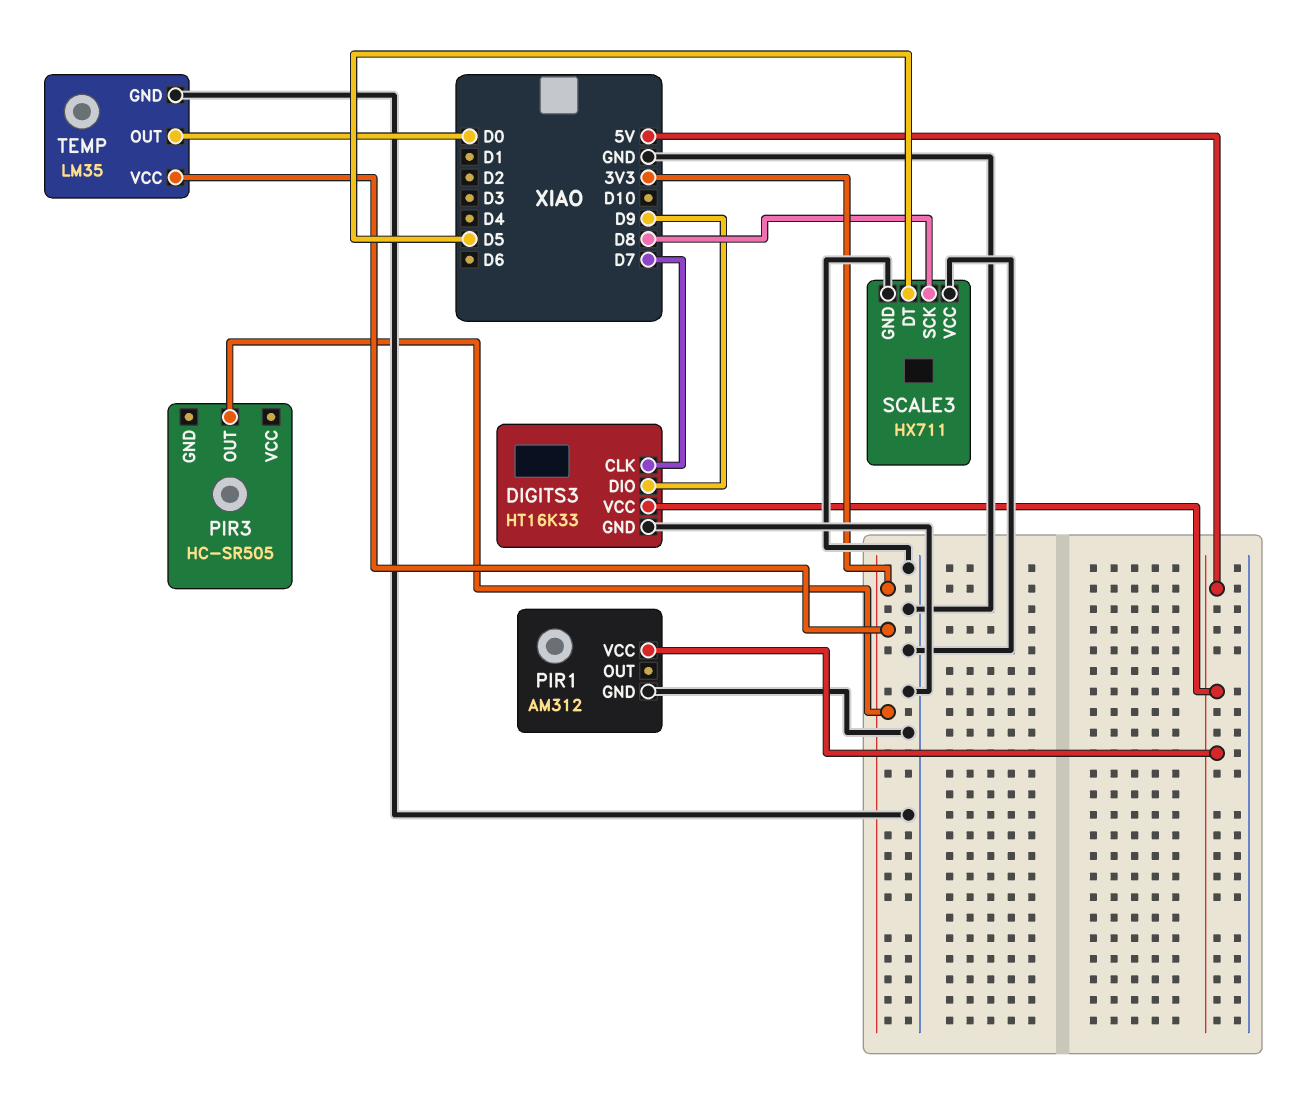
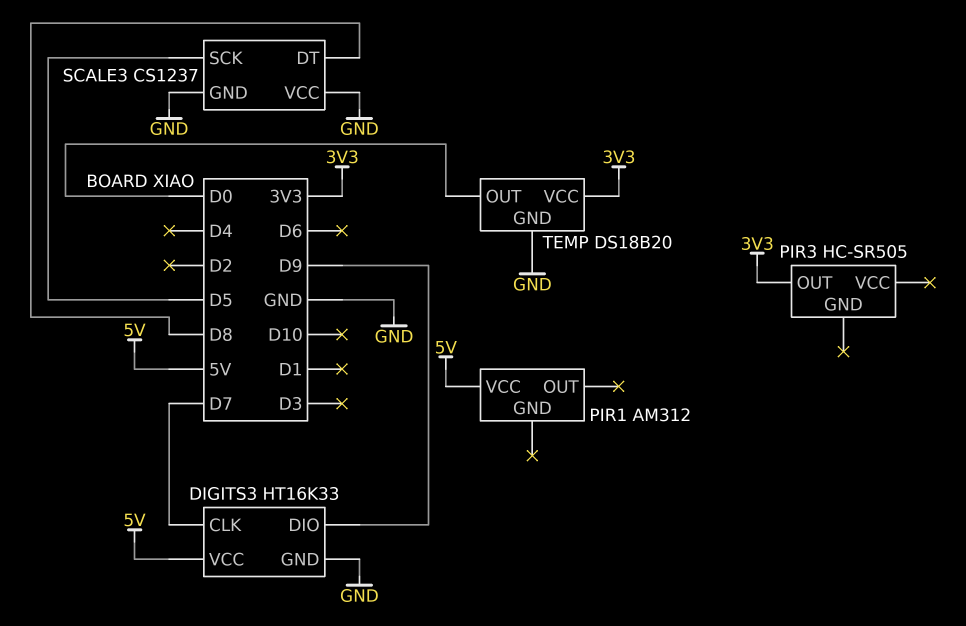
PIR1 pin GND: GND -> none
SCALE3: HX711 -> CS1237
SCALE3 pin DT: D5 -> D8
SCALE3 pin SCK: D8 -> D5
TEMP: LM35 -> DS18B20

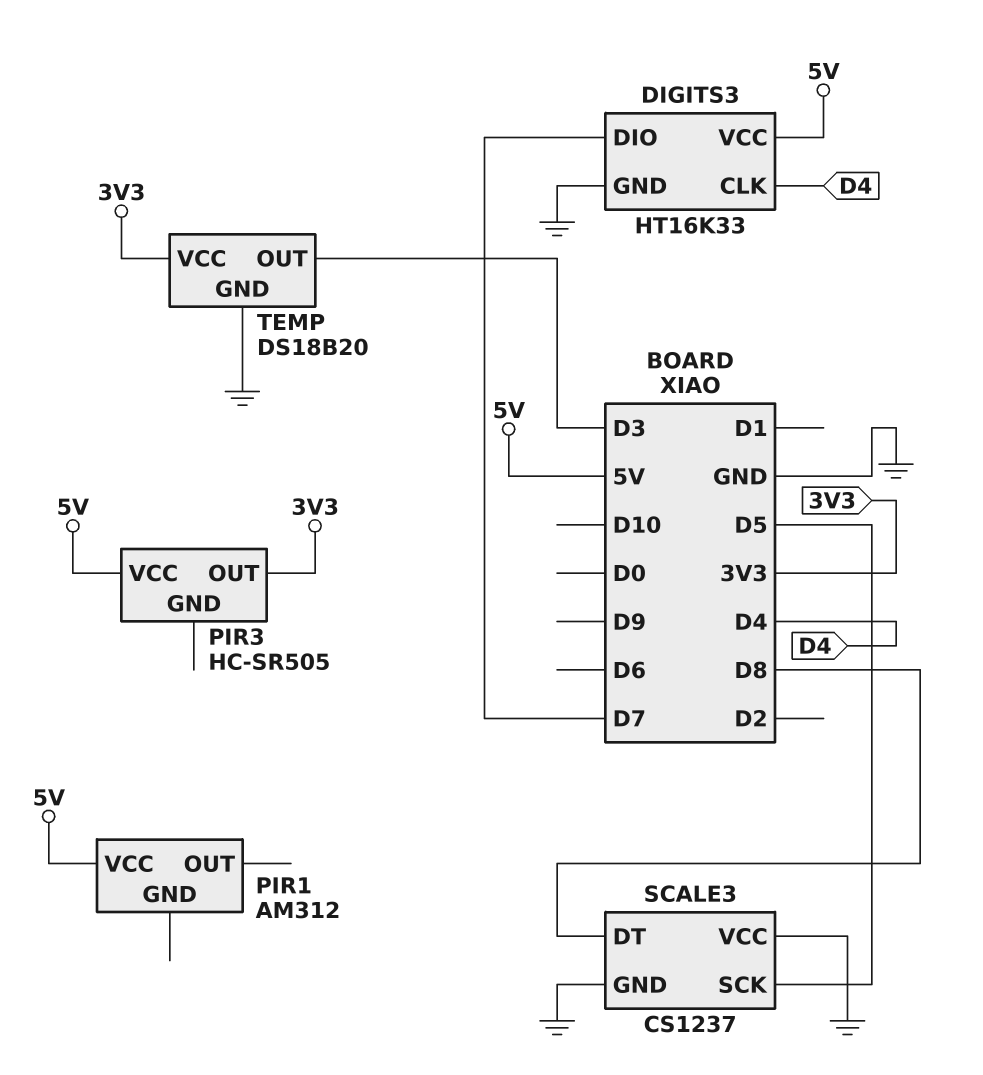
DIGITS3 pin CLK: D7 -> D4
DIGITS3 pin DIO: D9 -> D7
PIR3 pin VCC: none -> 5V
TEMP pin OUT: D0 -> D3

